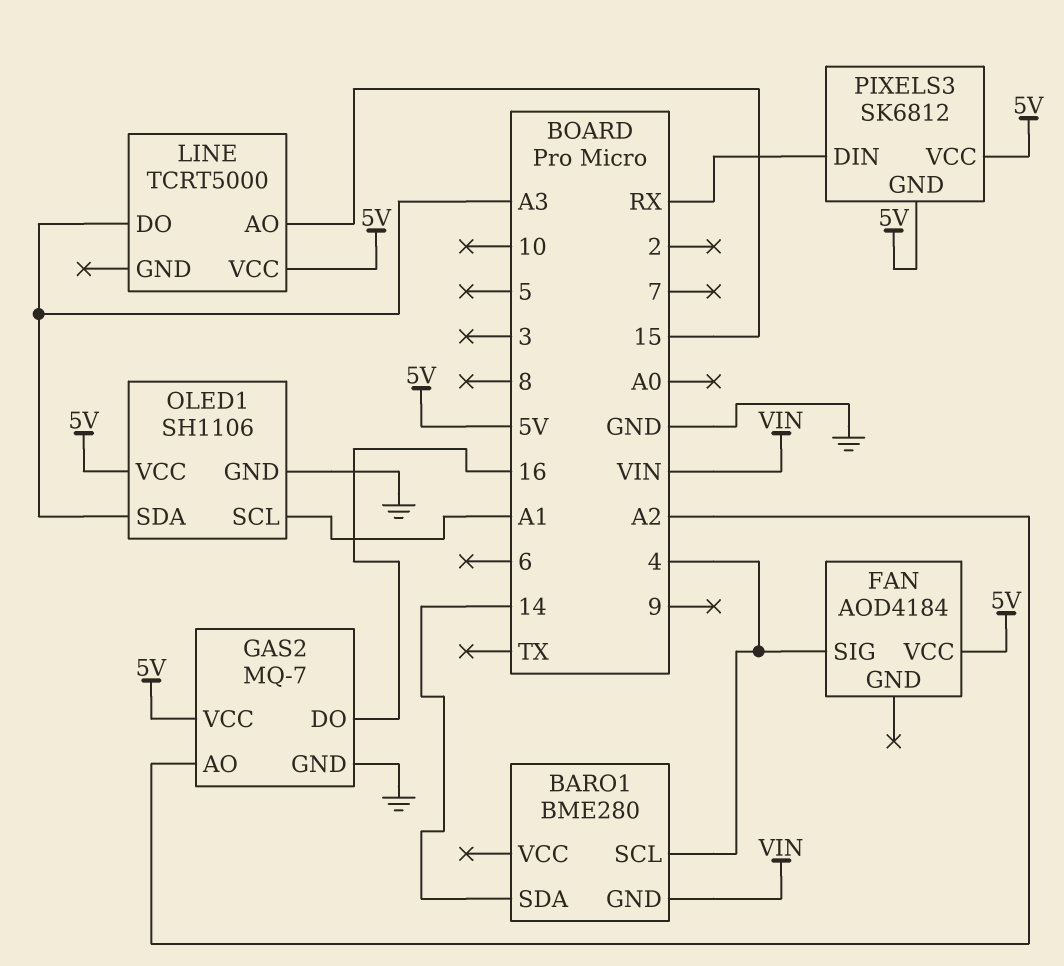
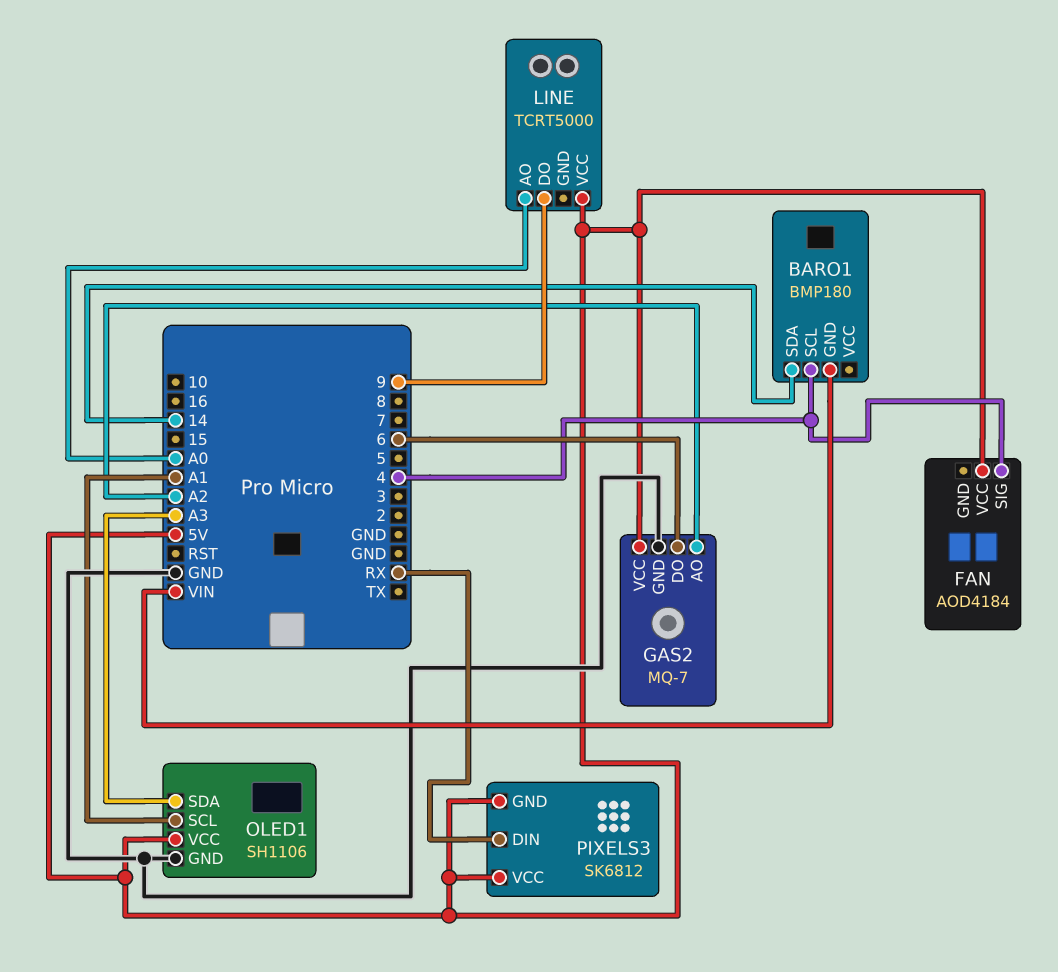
BARO1: BME280 -> BMP180
GAS2 pin DO: 16 -> 6
LINE pin AO: 15 -> A0
LINE pin DO: A3 -> 9

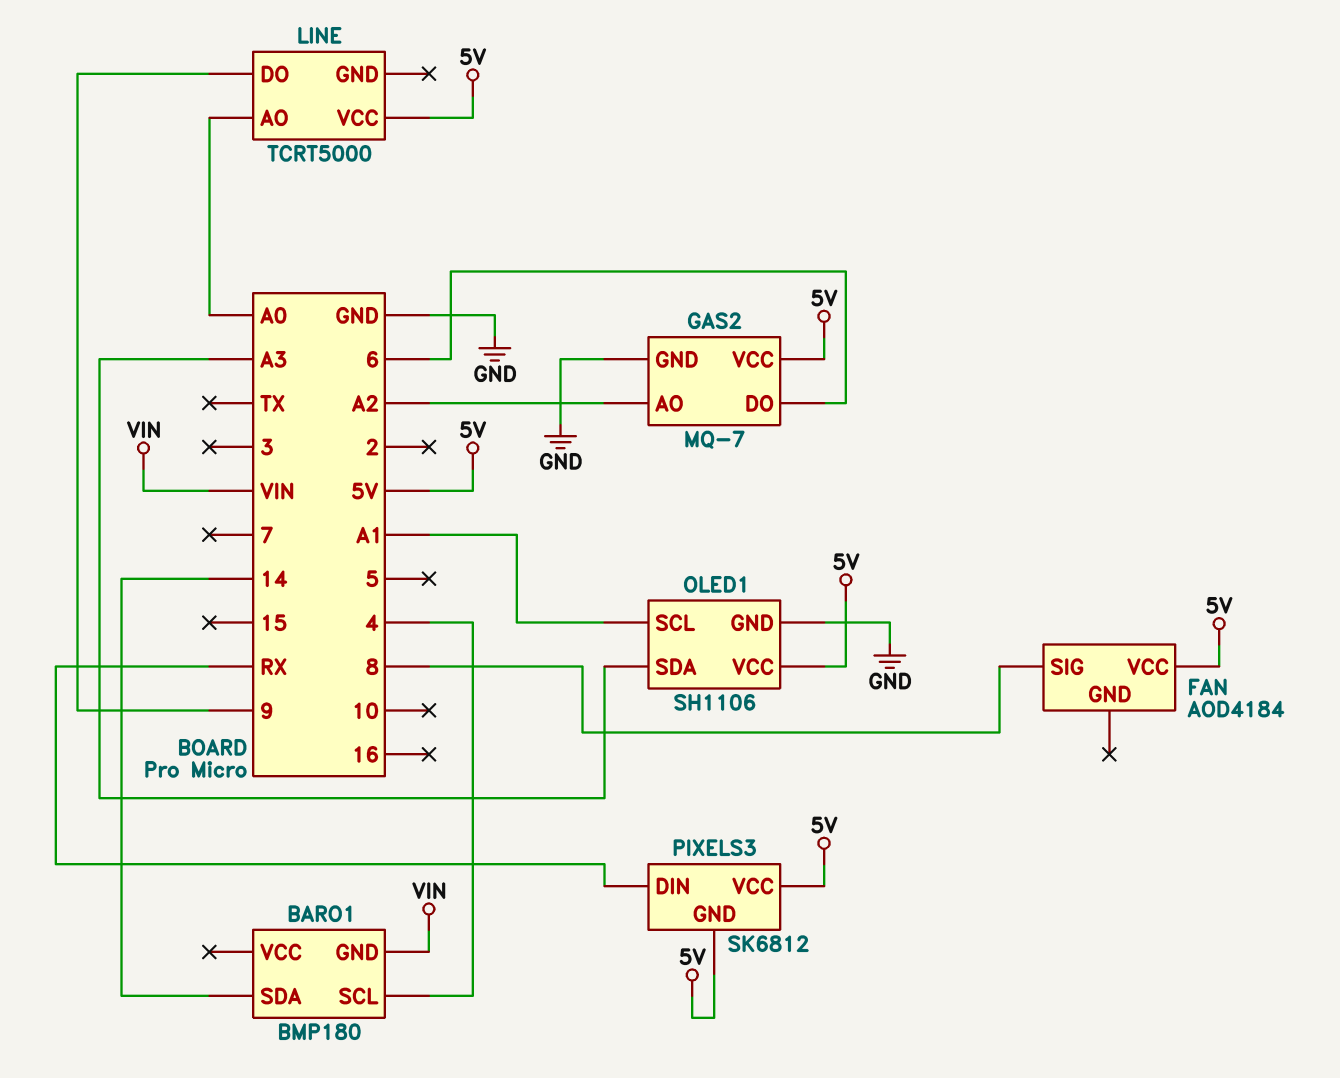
FAN pin SIG: 4 -> 8

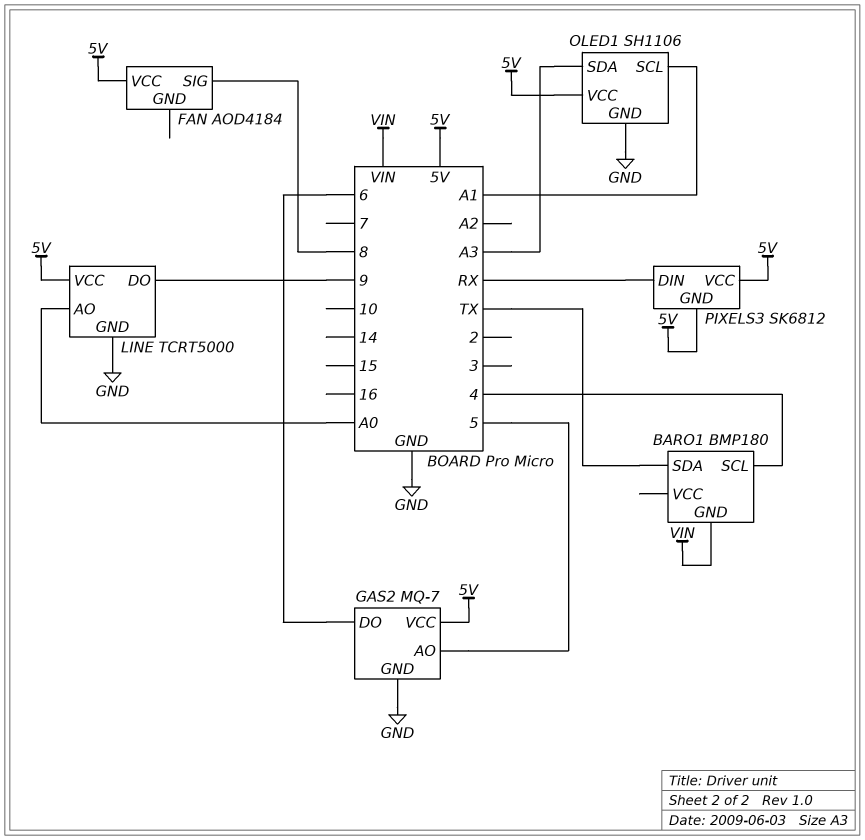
BARO1 pin SDA: 14 -> TX
GAS2 pin AO: A2 -> 5
LINE pin GND: none -> GND

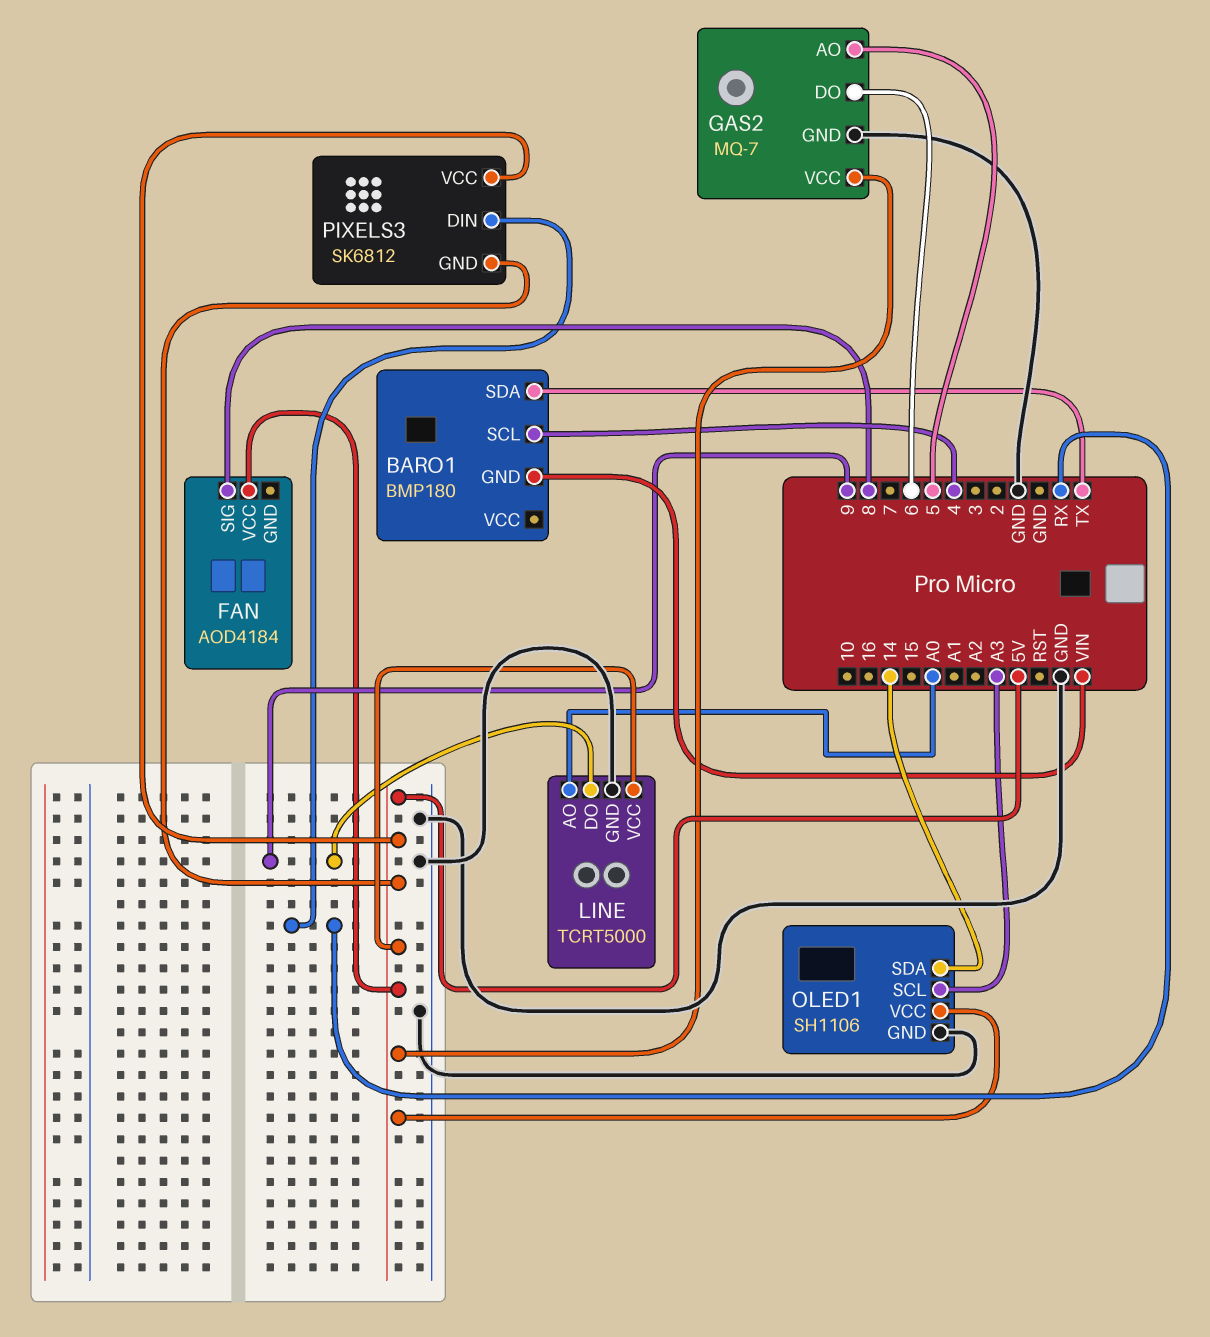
OLED1 pin SCL: A1 -> A3
OLED1 pin SDA: A3 -> 14

